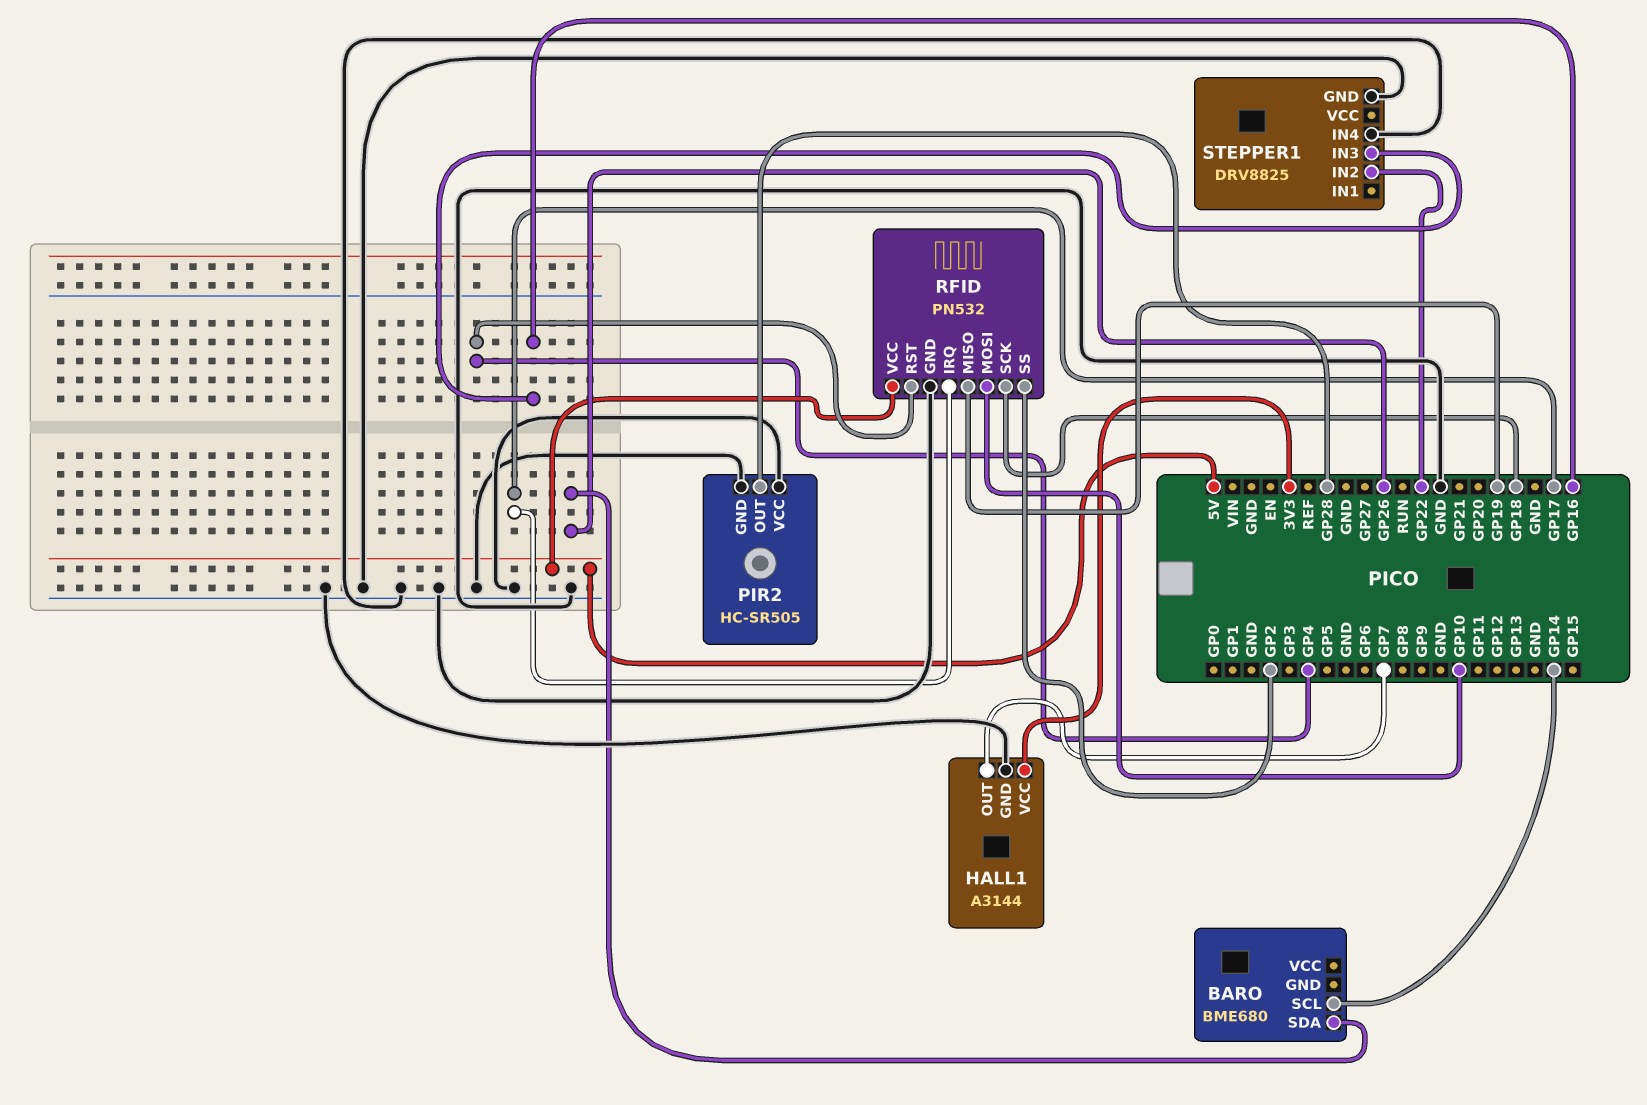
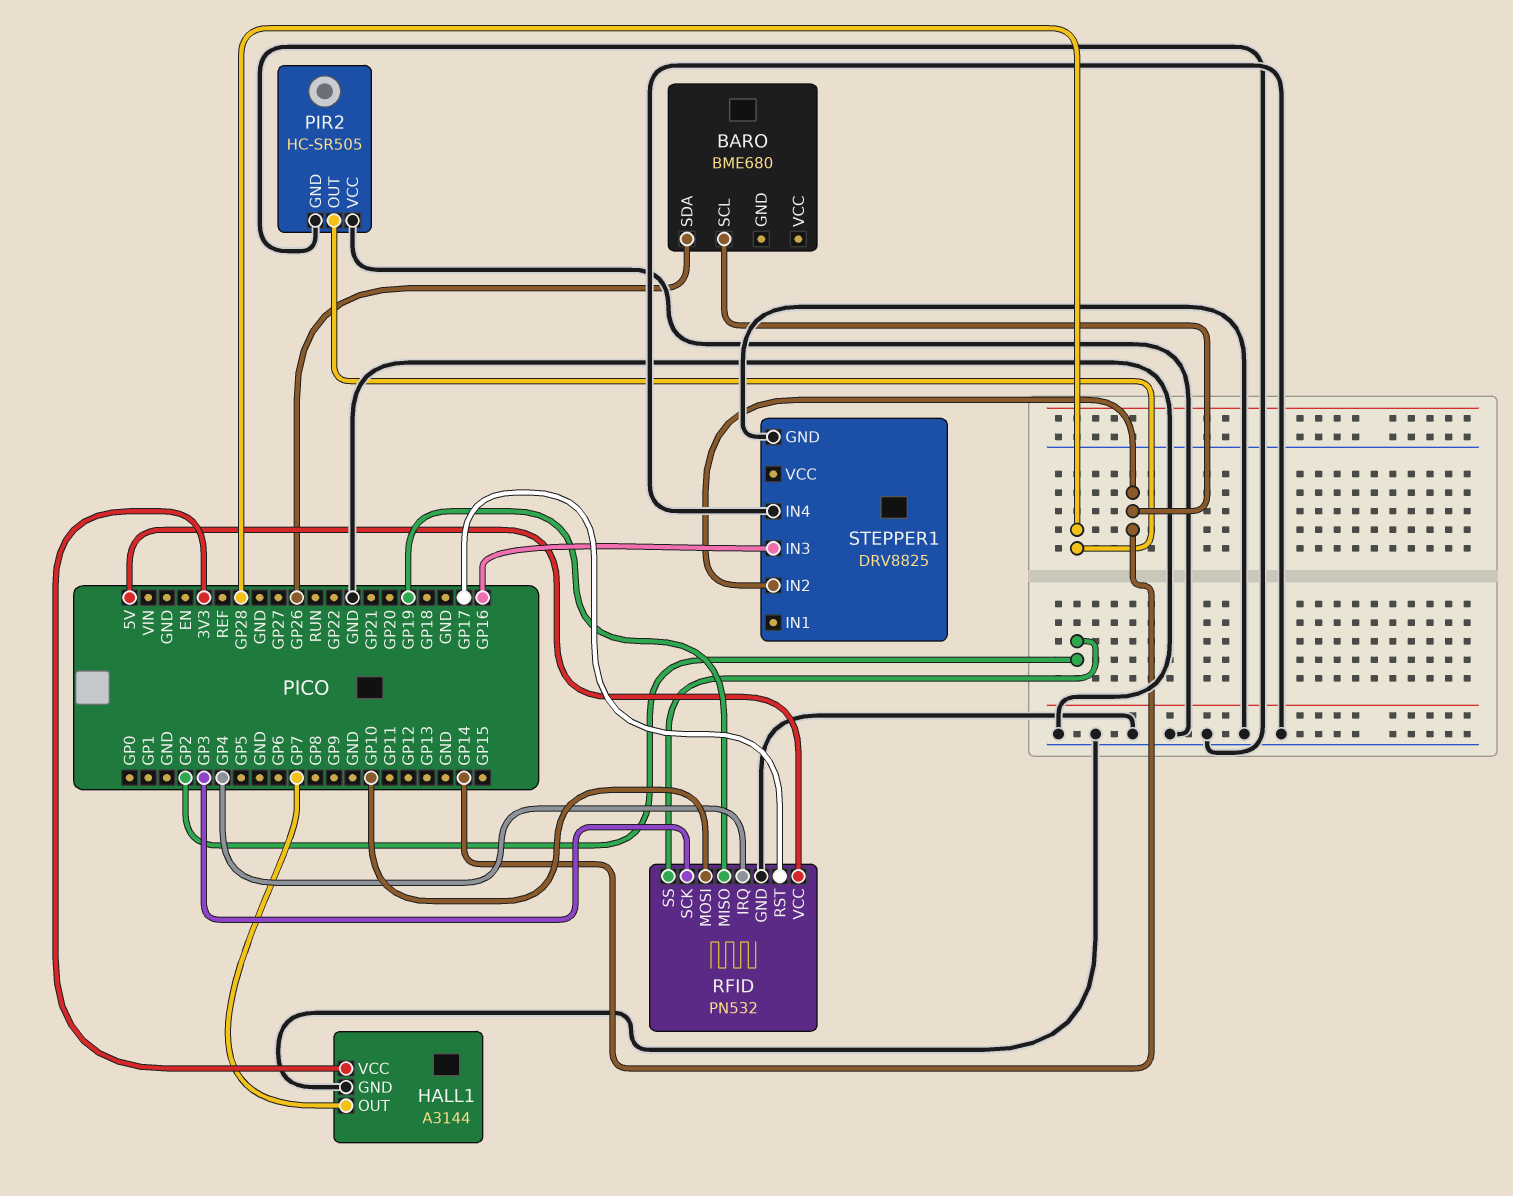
RFID pin IRQ: GP17 -> GP4
RFID pin RST: GP4 -> GP17
RFID pin SCK: GP18 -> GP3
STEPPER1 pin IN2: GP22 -> GP14

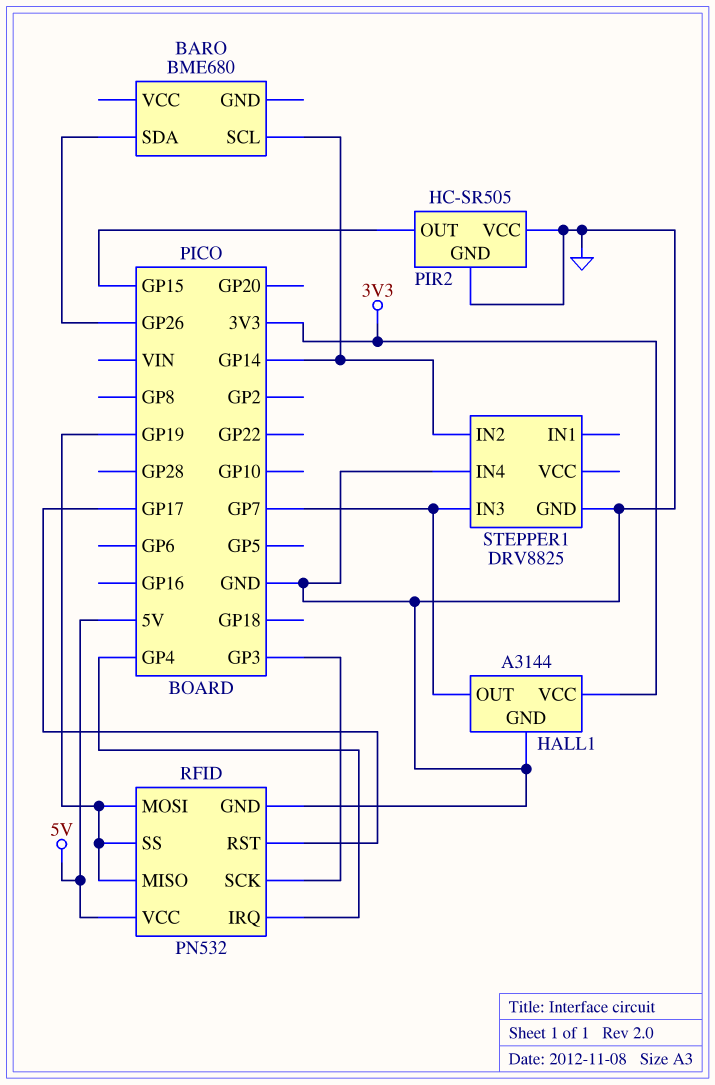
PIR2 pin OUT: GP28 -> GP15
RFID pin MOSI: GP10 -> GP19
RFID pin SS: GP2 -> GP19
STEPPER1 pin IN3: GP16 -> GP7

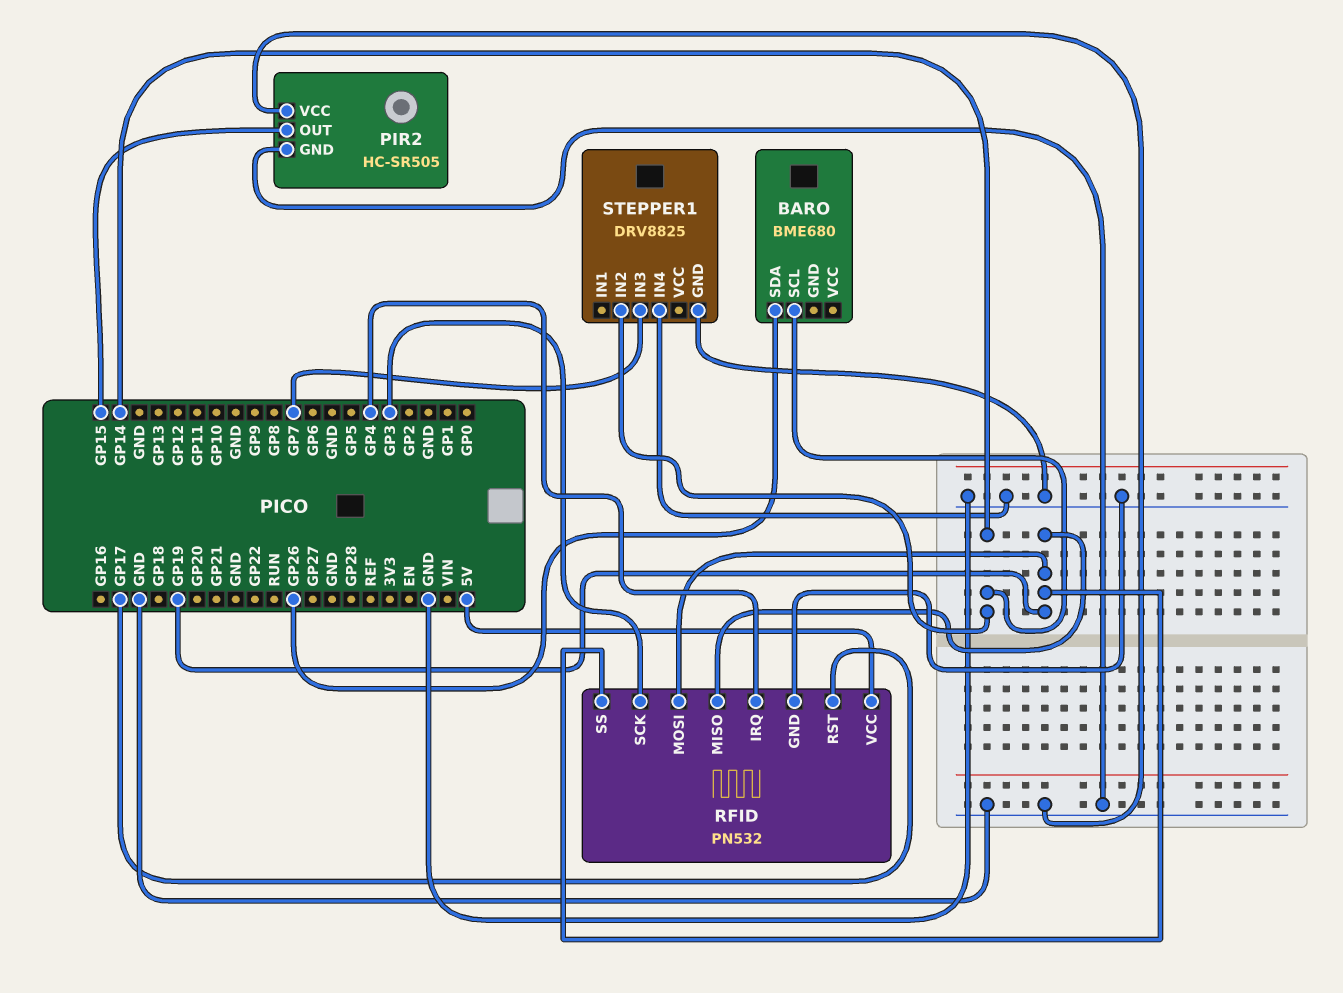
HALL1: A3144 -> none
HALL1 pin GND: GND -> none
HALL1 pin OUT: GP7 -> none
HALL1 pin VCC: 3V3 -> none

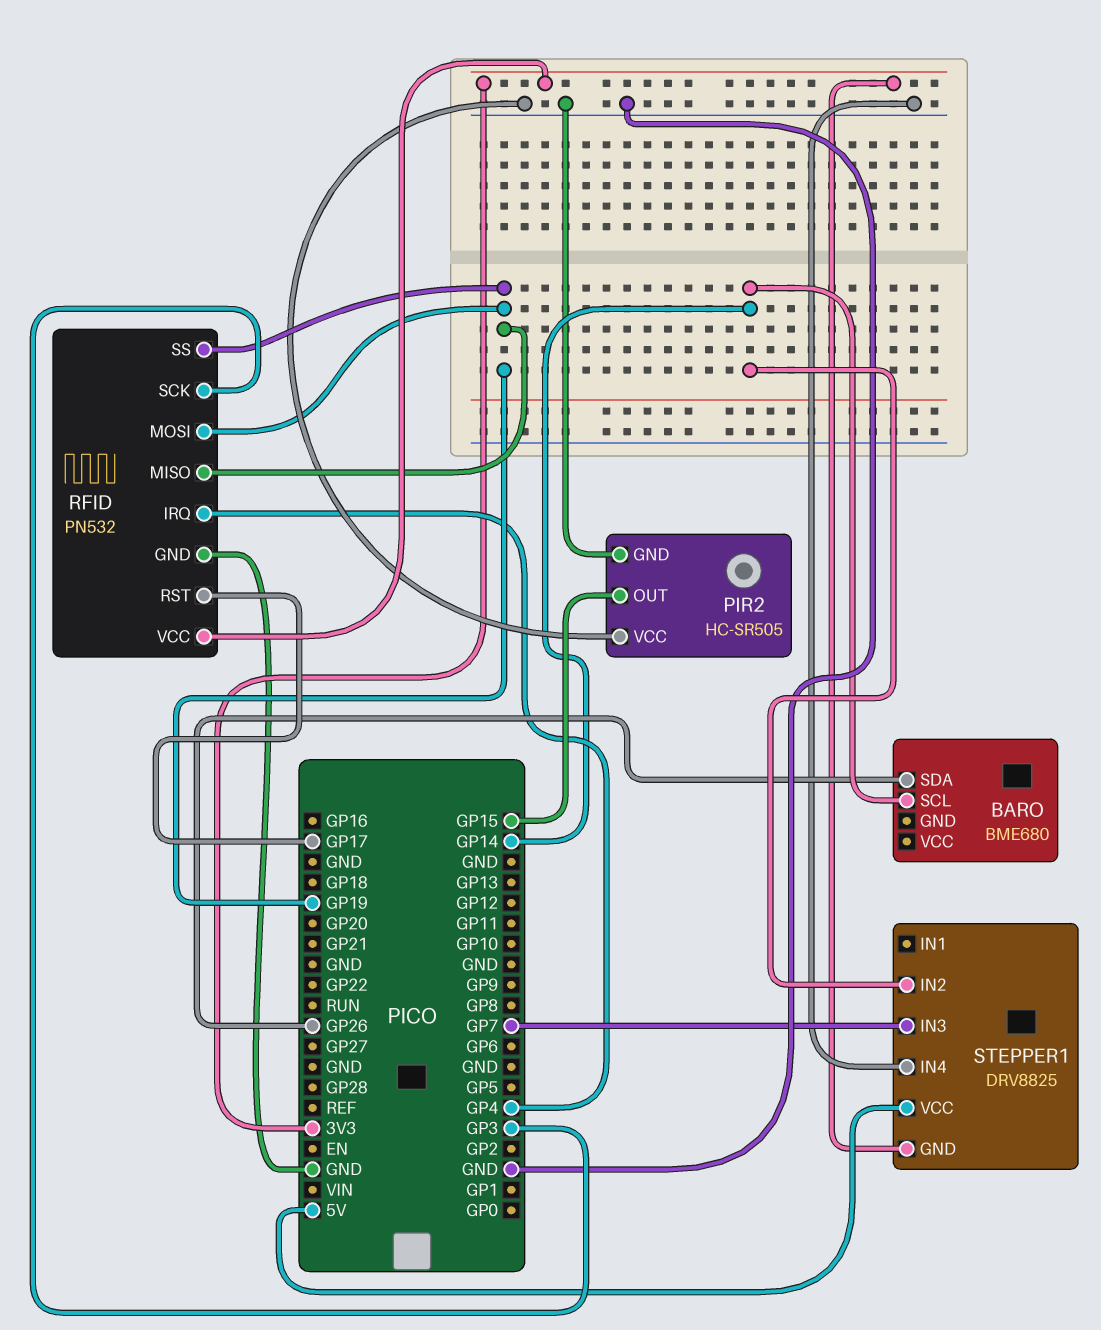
RFID pin VCC: 5V -> 3V3
STEPPER1 pin GND: GND -> 3V3
STEPPER1 pin VCC: none -> 5V

